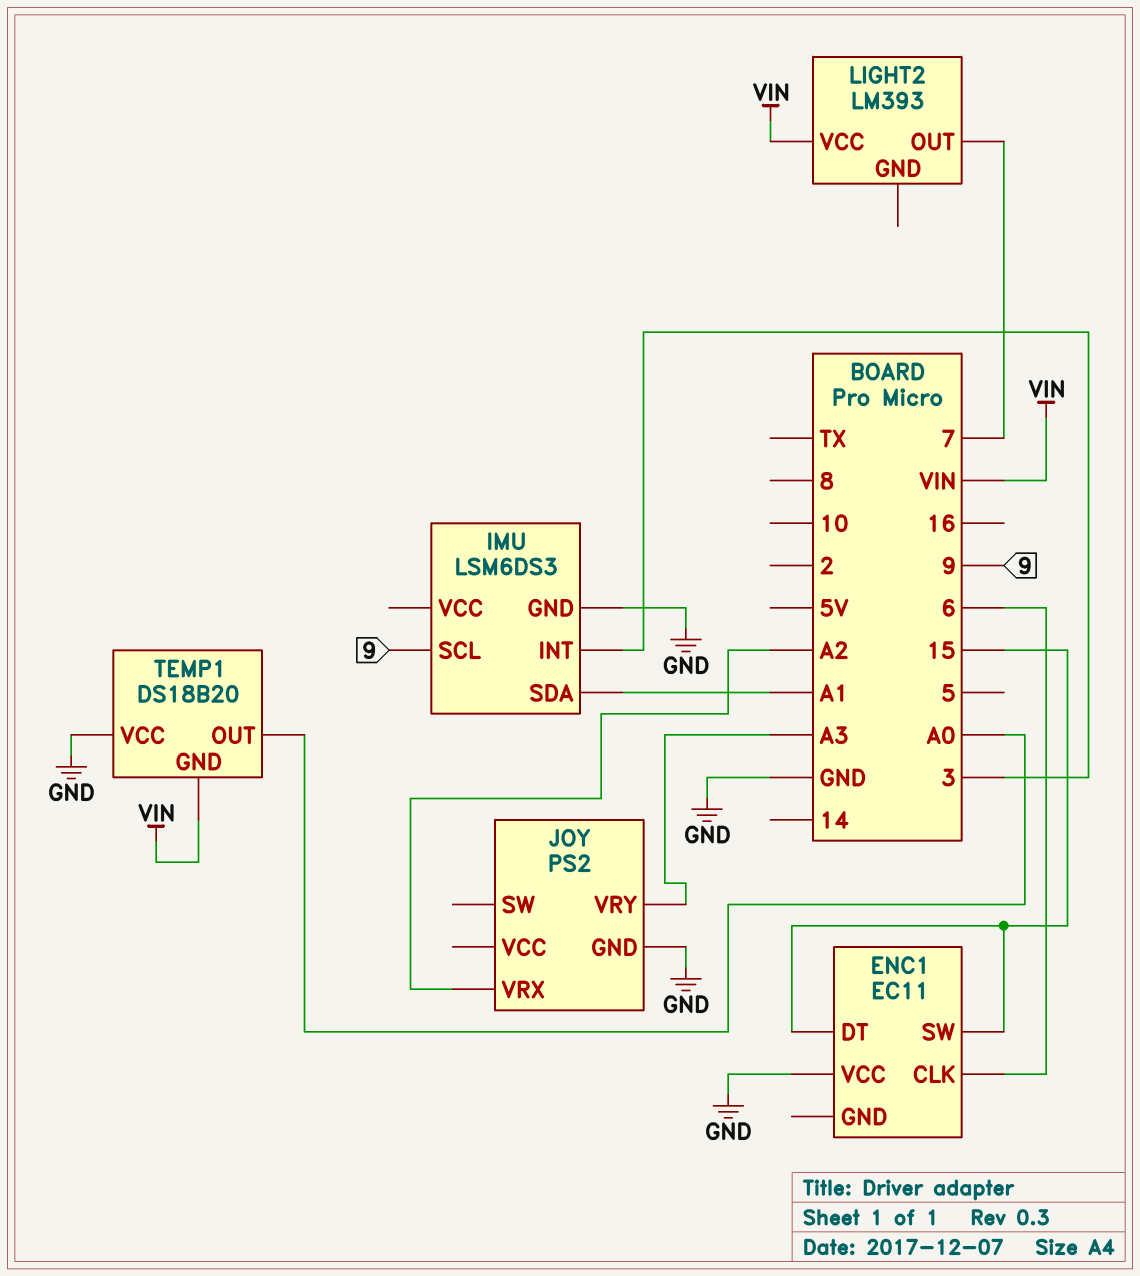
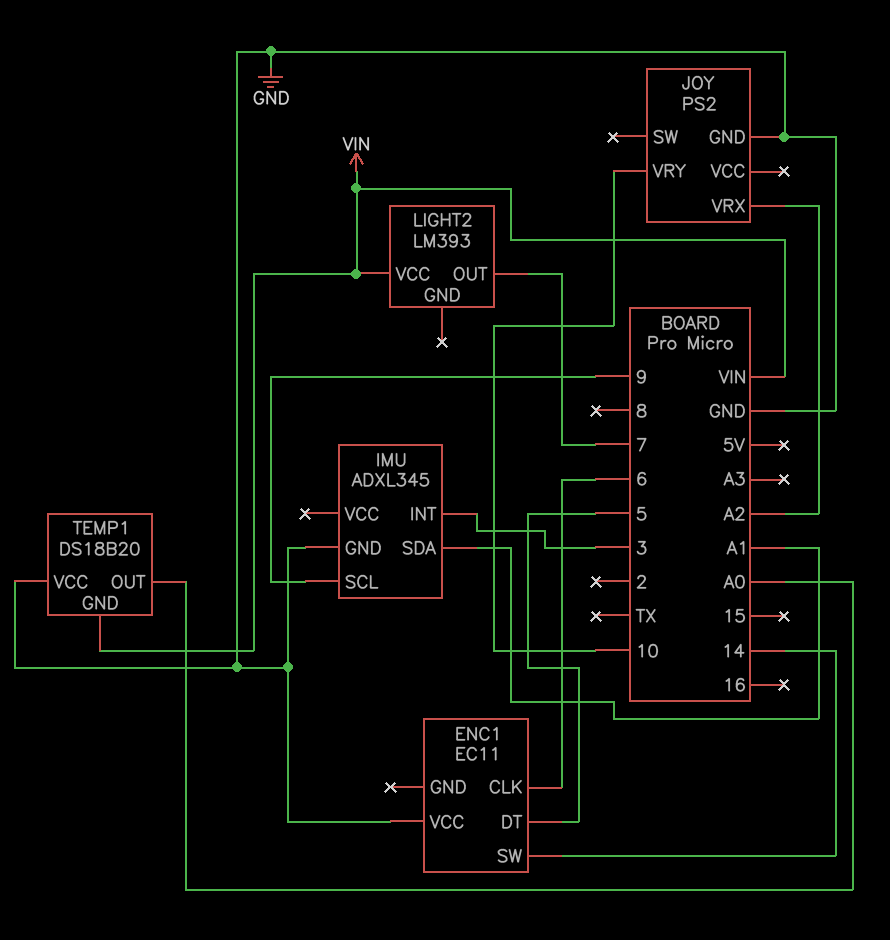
ENC1 pin DT: 15 -> 5
ENC1 pin SW: 15 -> 14
IMU: LSM6DS3 -> ADXL345
JOY pin VRY: A3 -> 10

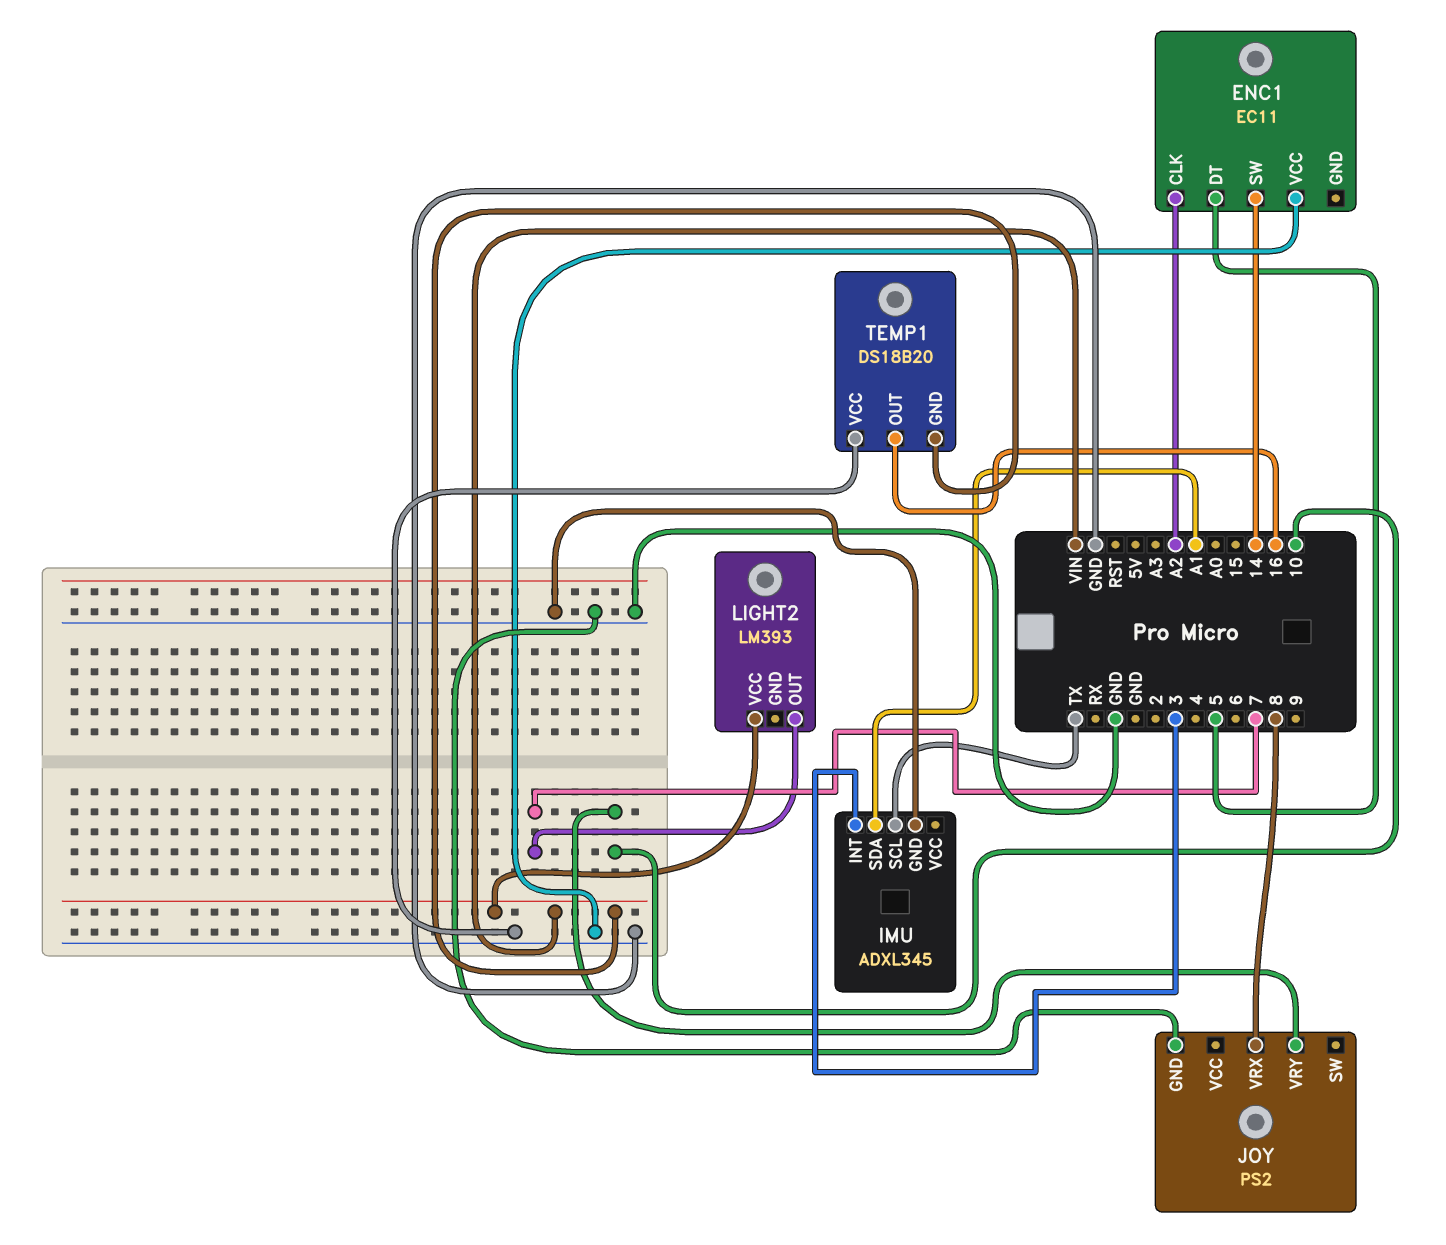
ENC1 pin CLK: 6 -> A2
IMU pin SCL: 9 -> TX
JOY pin VRX: A2 -> 8
TEMP1 pin OUT: A0 -> 16

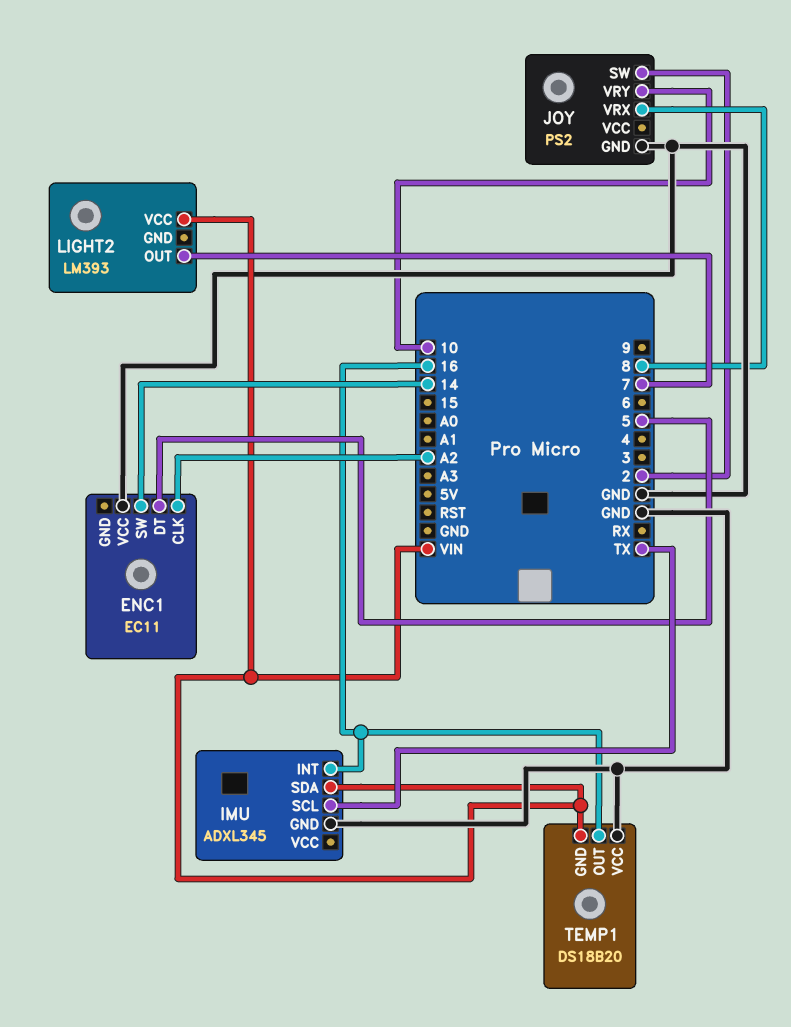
IMU pin INT: 3 -> 16
IMU pin SDA: A1 -> VIN
JOY pin SW: none -> 2

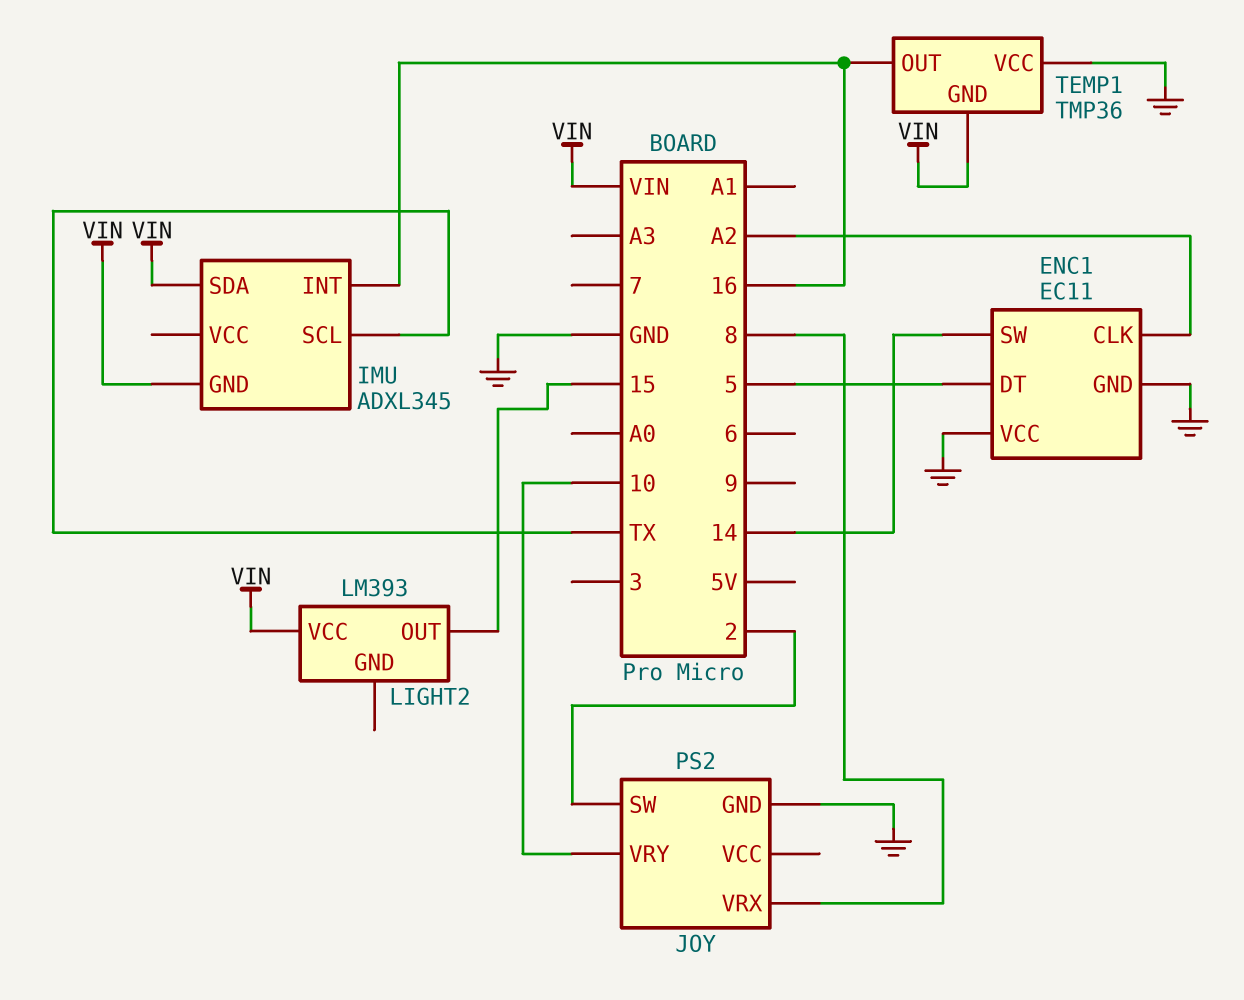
ENC1 pin GND: none -> GND
IMU pin GND: GND -> VIN
LIGHT2 pin OUT: 7 -> 15
TEMP1: DS18B20 -> TMP36

